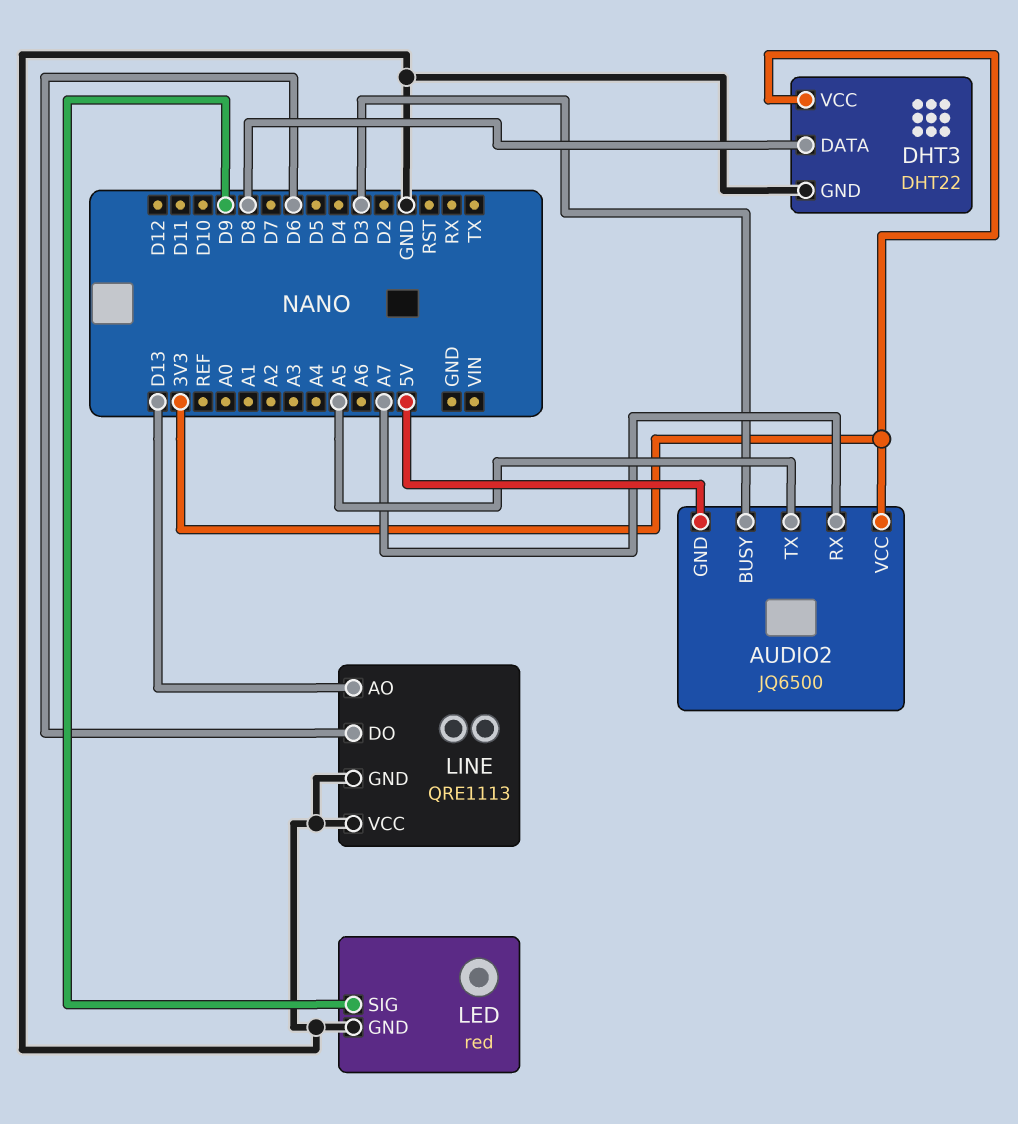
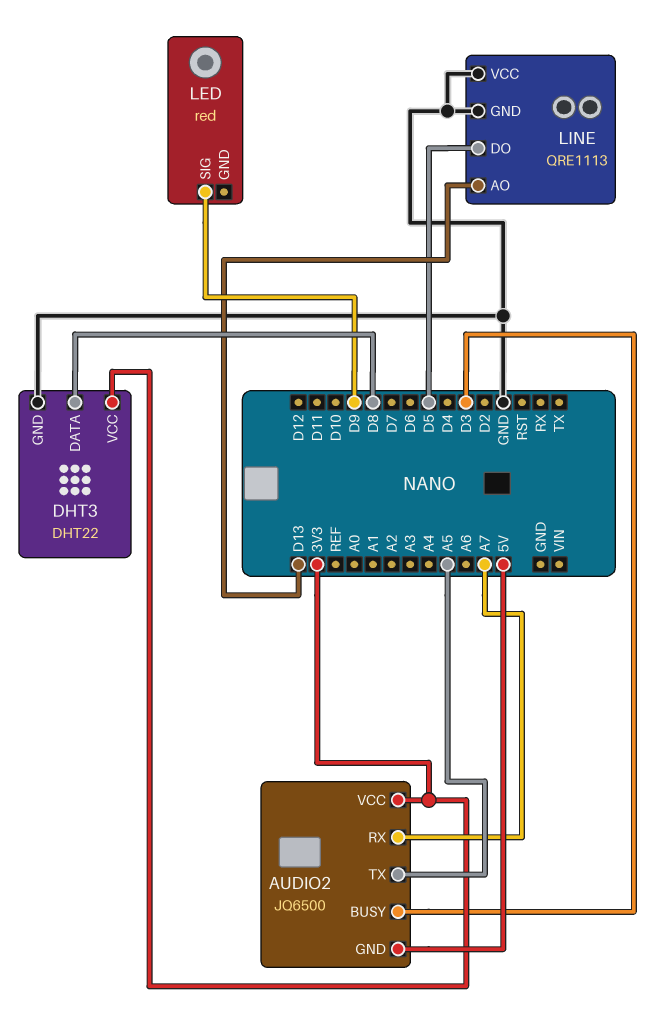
LED pin GND: GND -> none
LINE pin DO: D6 -> D5

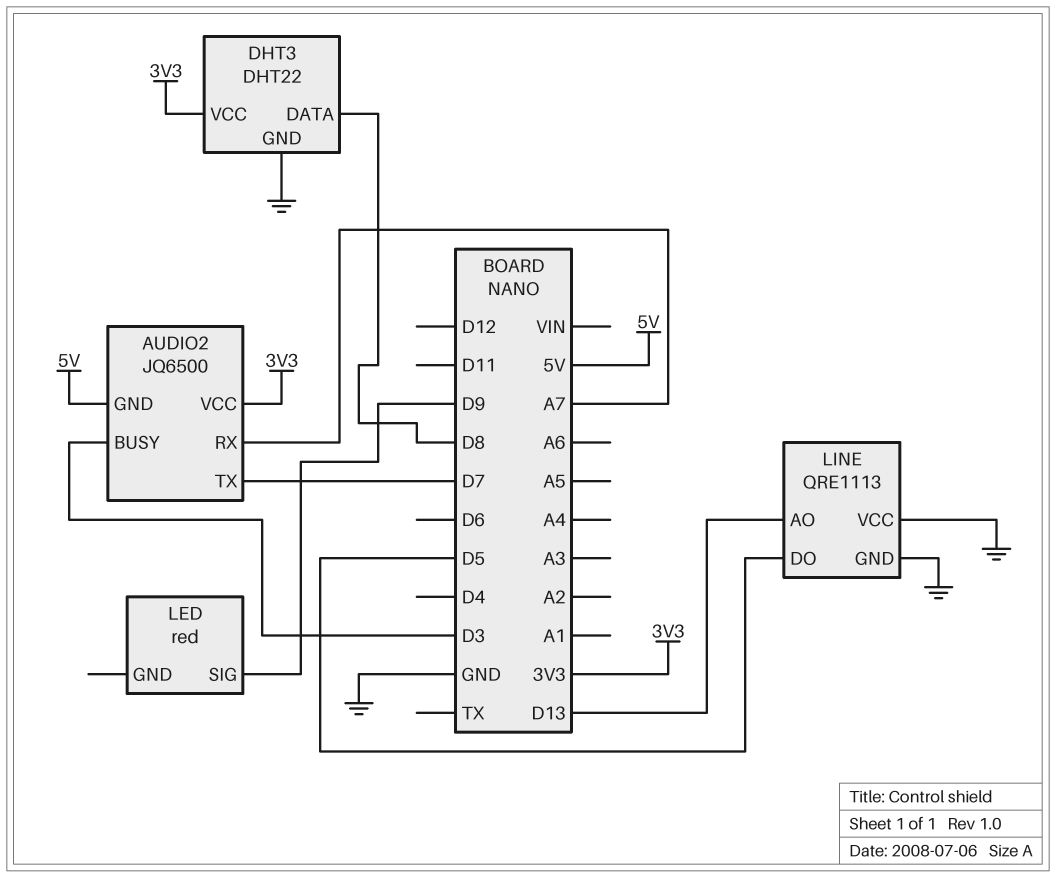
AUDIO2 pin TX: A5 -> D7

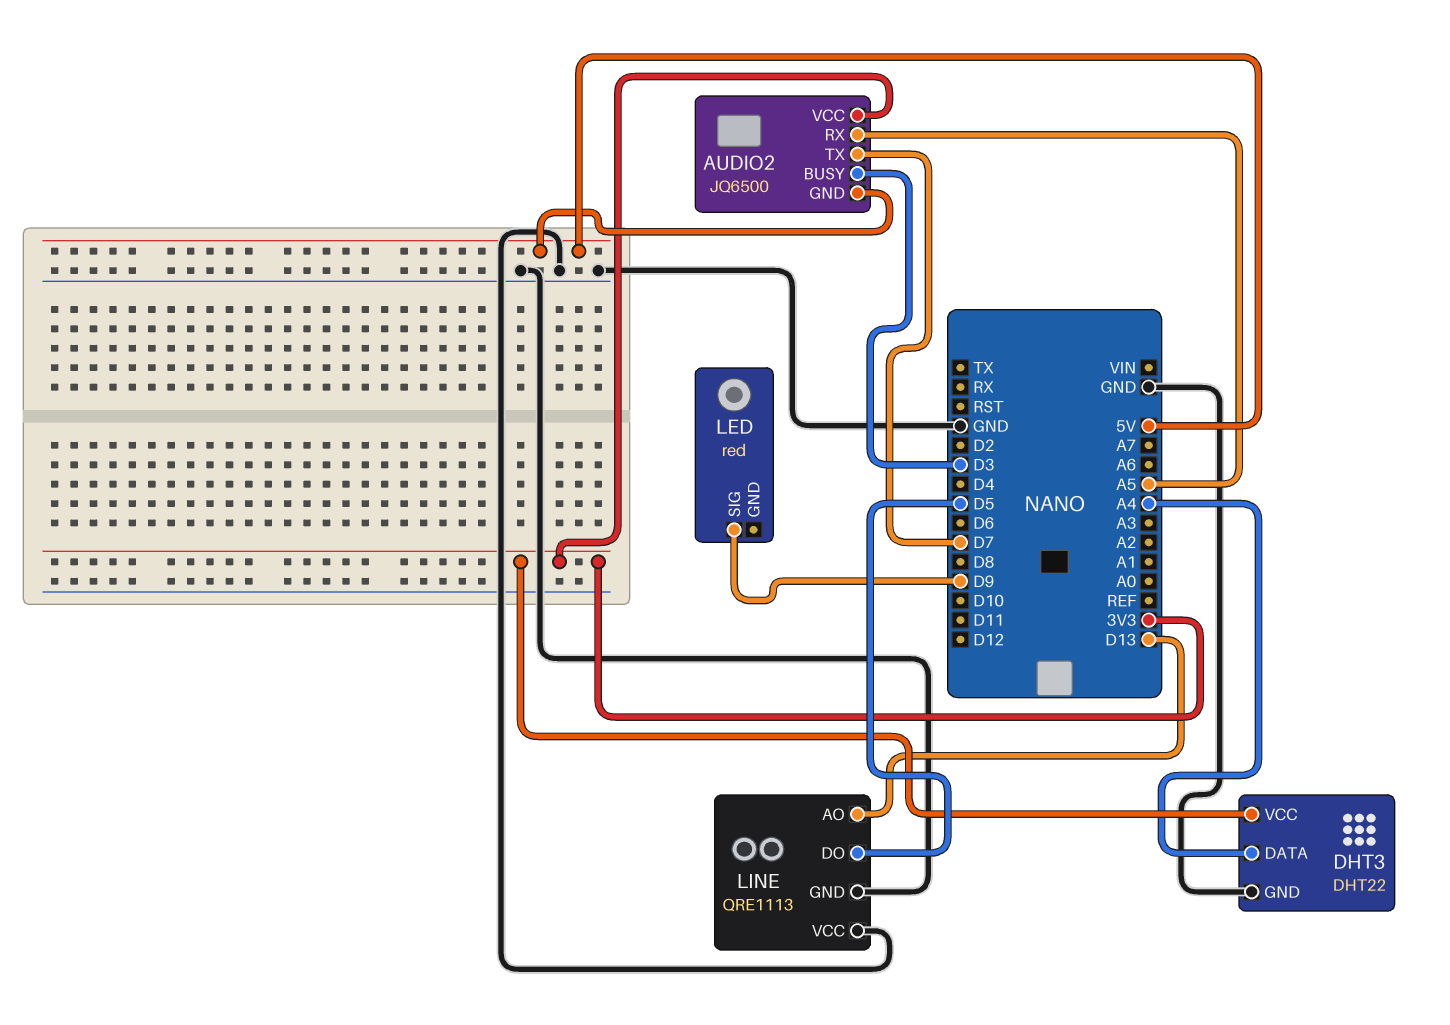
AUDIO2 pin RX: A7 -> A5
DHT3 pin DATA: D8 -> A4

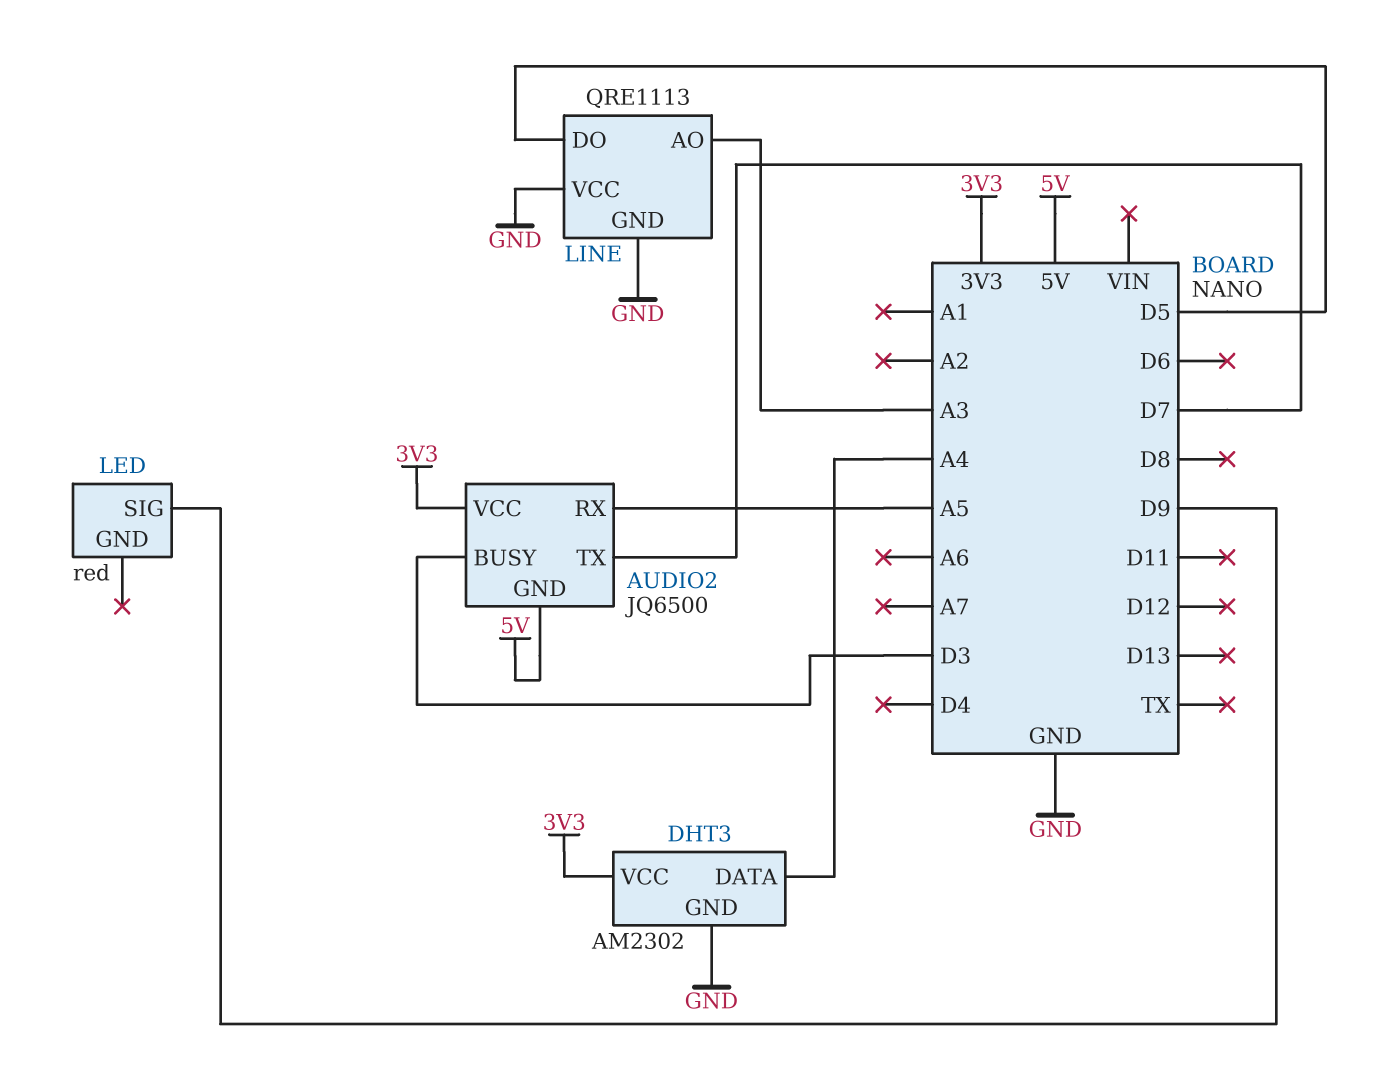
DHT3: DHT22 -> AM2302
LINE pin AO: D13 -> A3

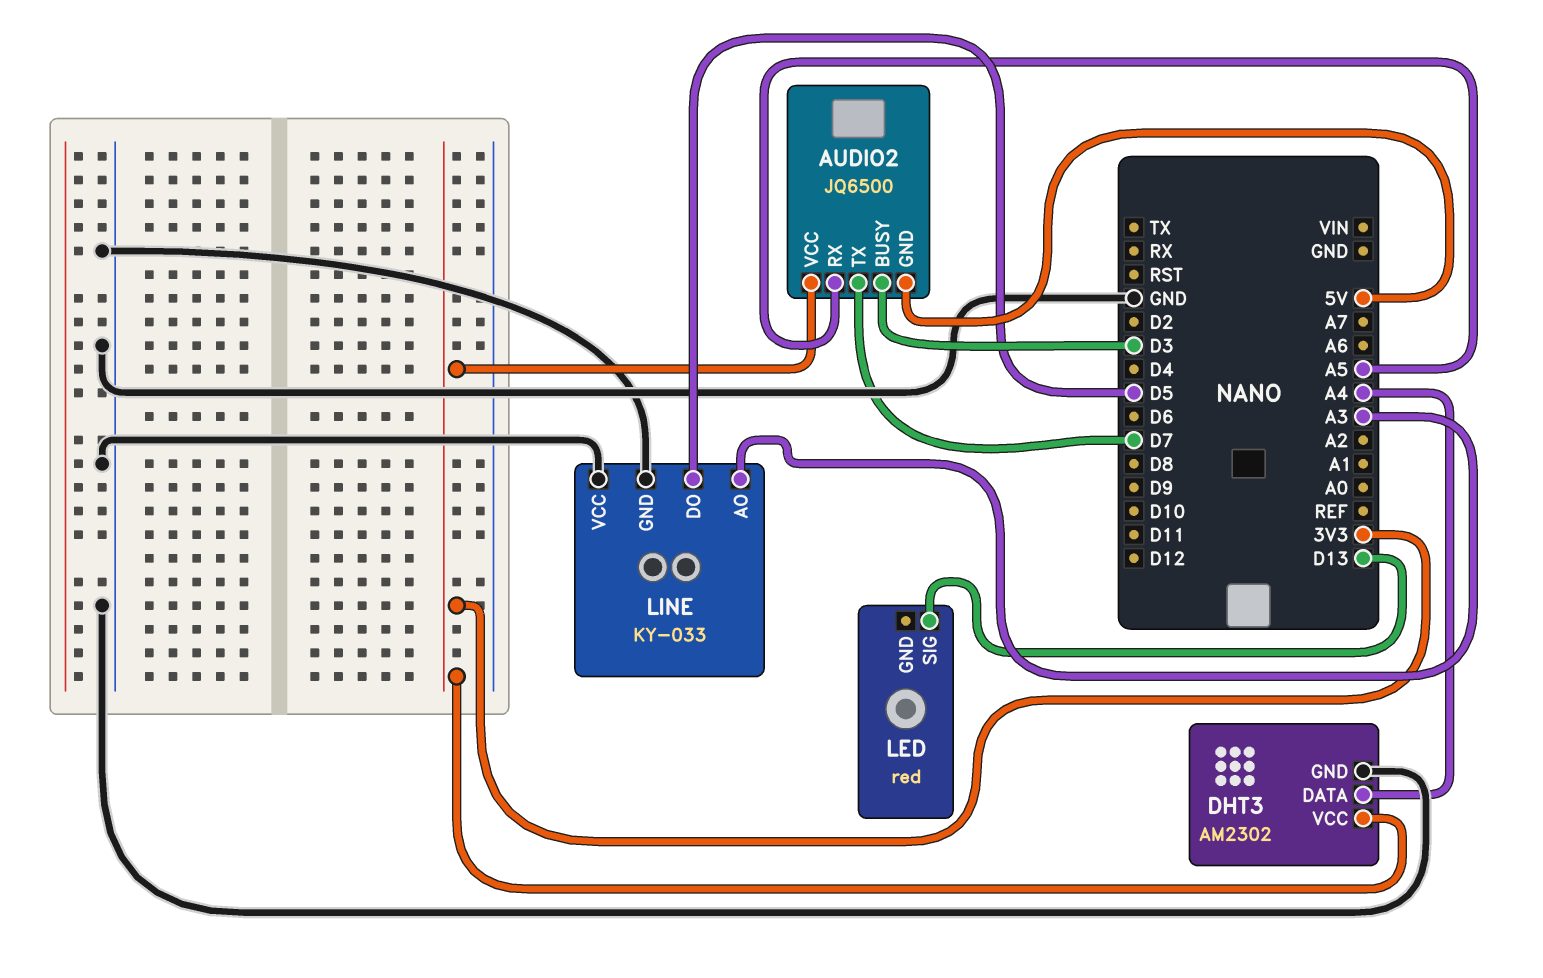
LED pin SIG: D9 -> D13
LINE: QRE1113 -> KY-033

